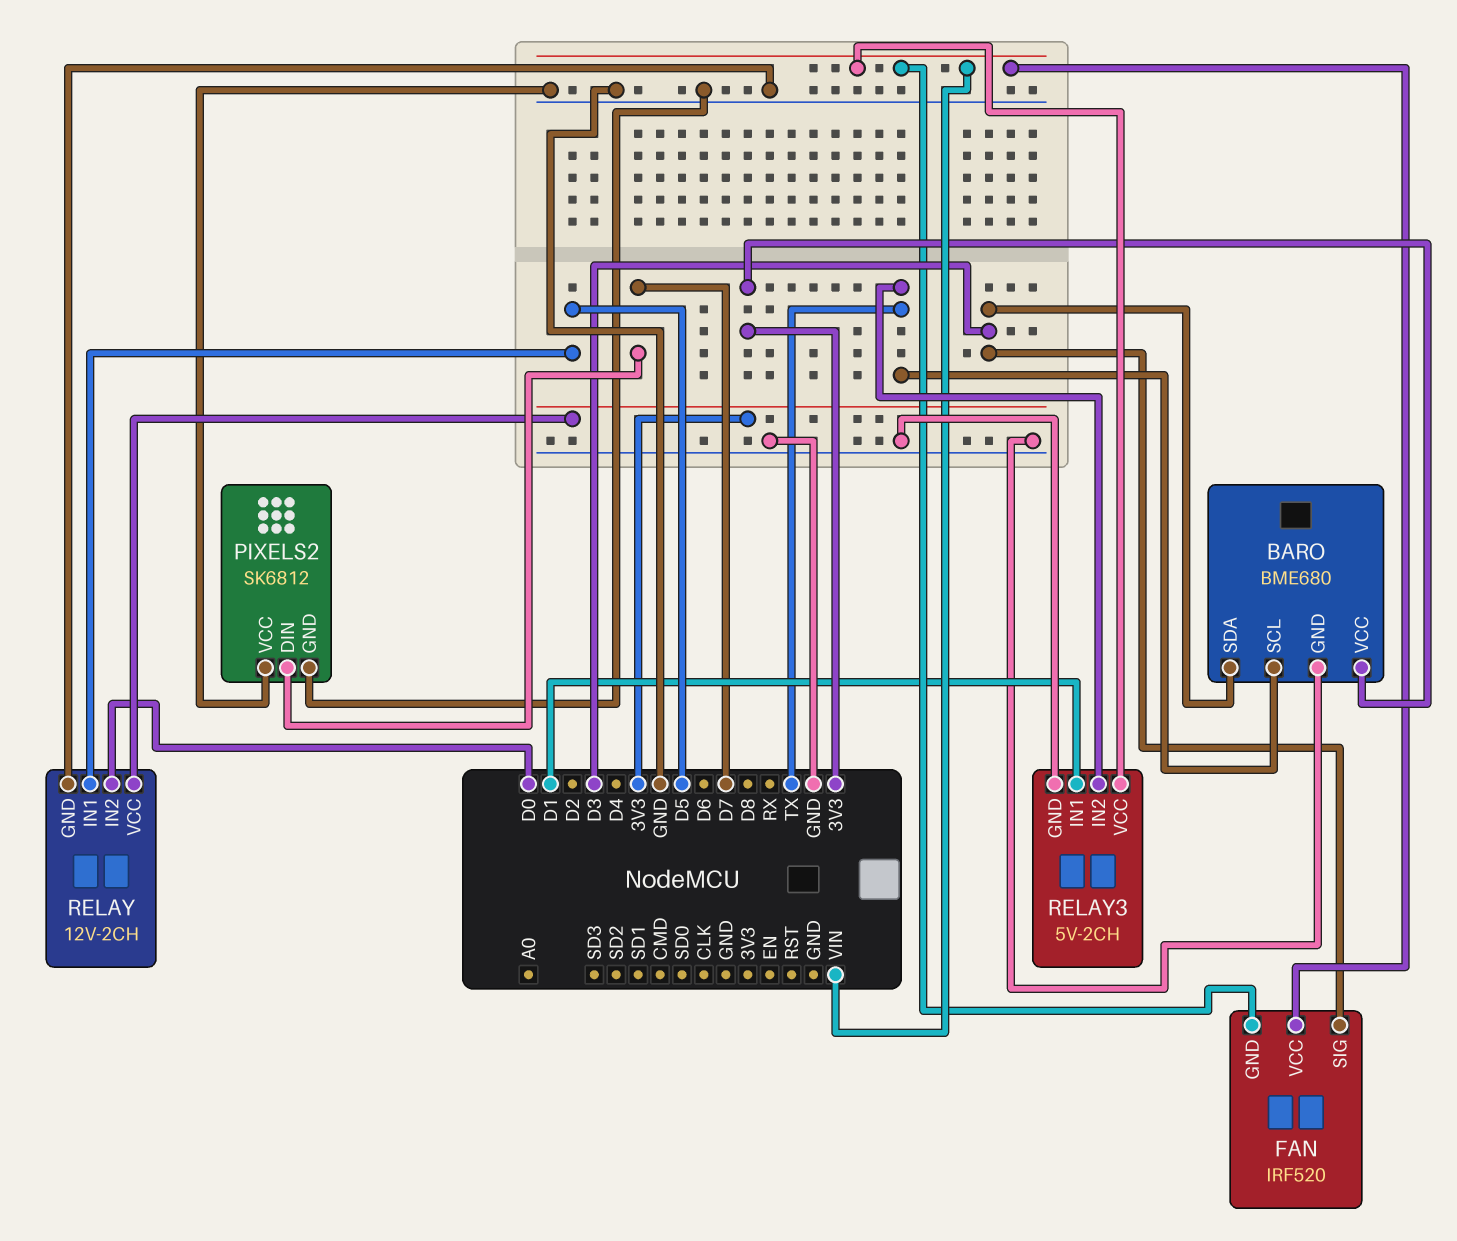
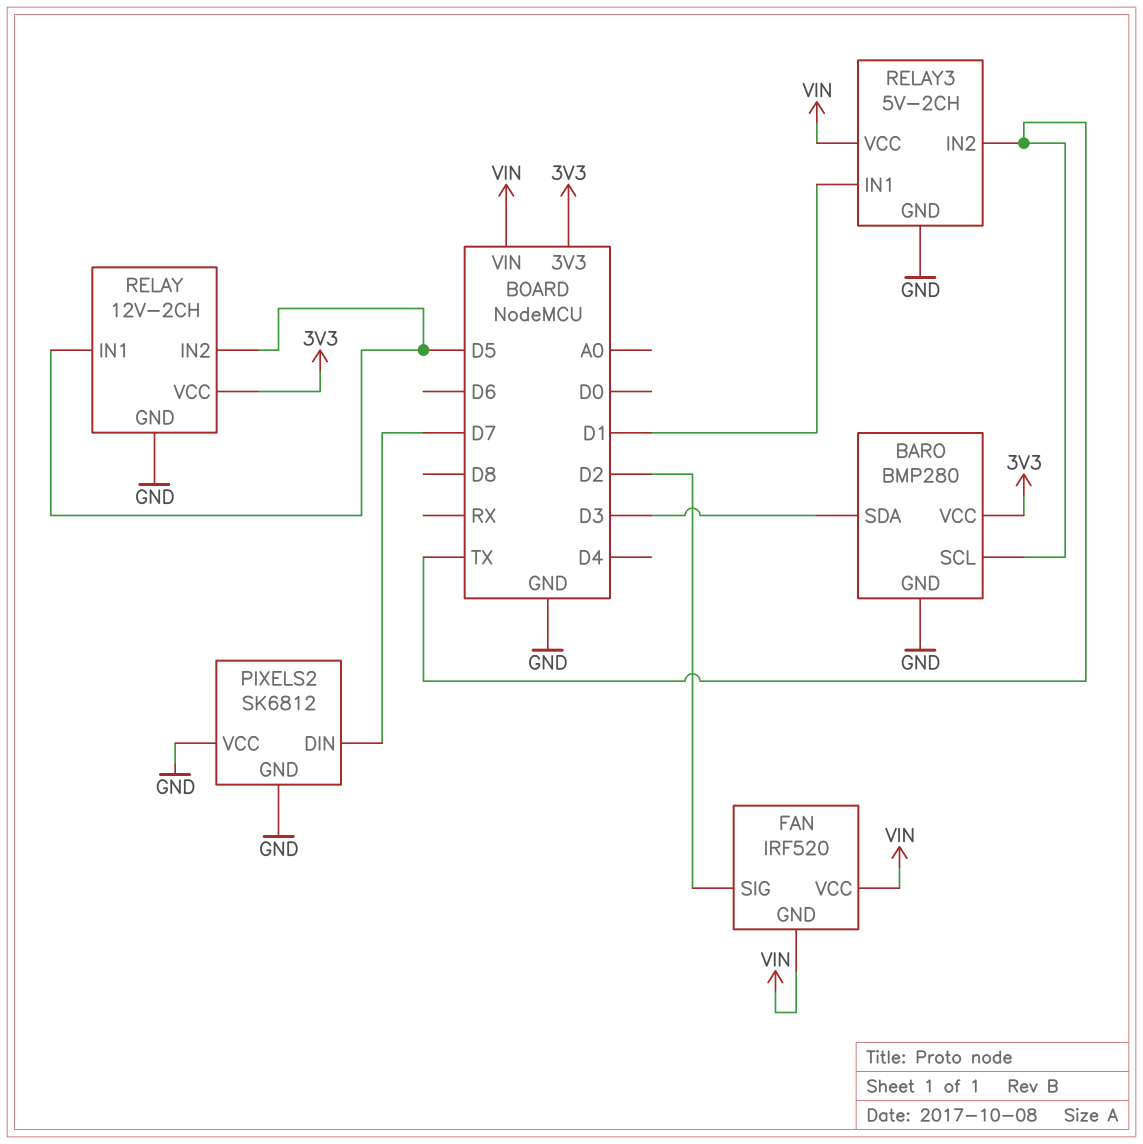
BARO: BME680 -> BMP280
FAN pin SIG: D3 -> D2
RELAY pin IN2: D0 -> D5

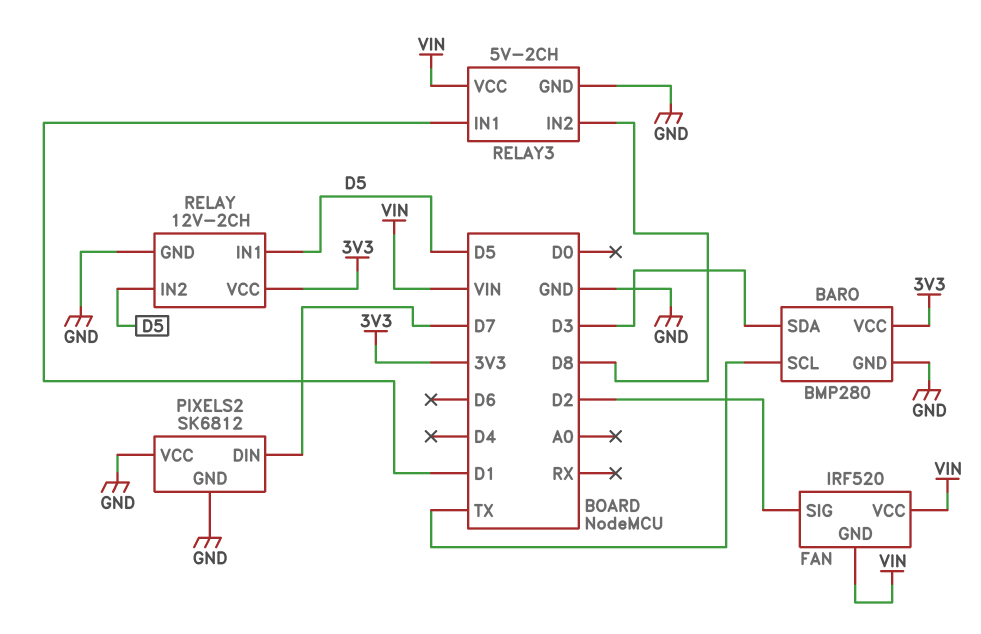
RELAY3 pin IN2: TX -> D8

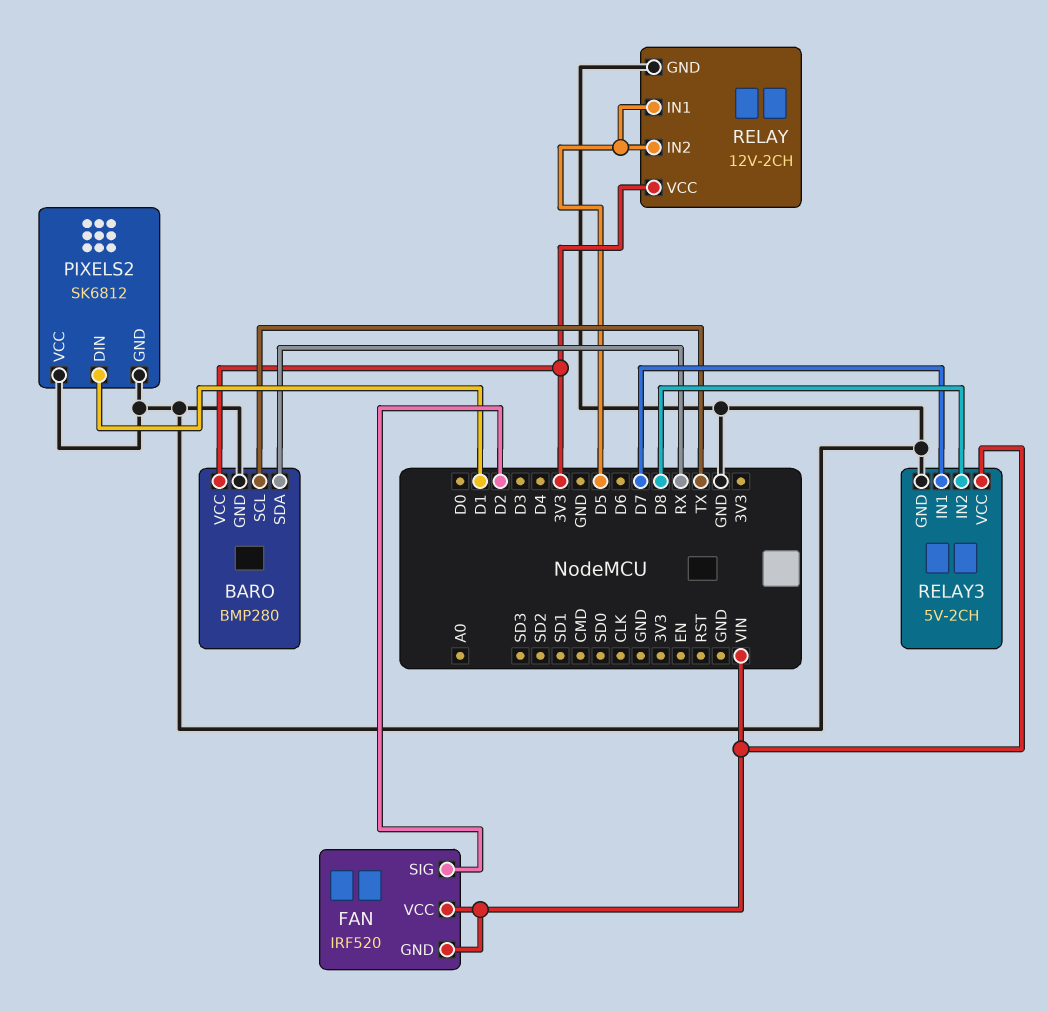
BARO pin SDA: D3 -> RX
PIXELS2 pin DIN: D7 -> D1
RELAY3 pin IN1: D1 -> D7

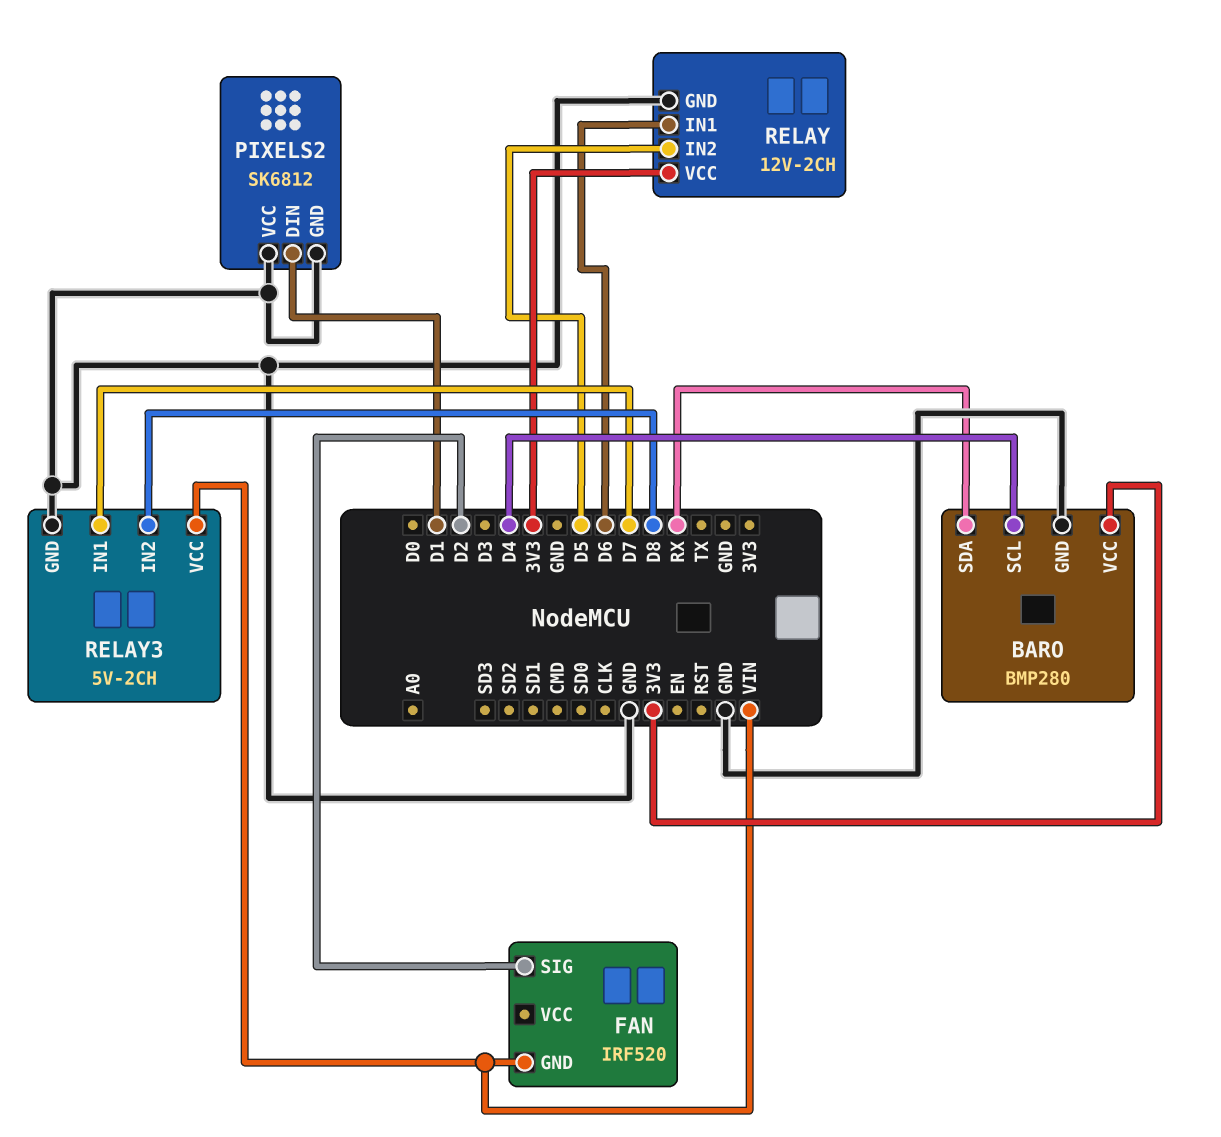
BARO pin SCL: TX -> D4
FAN pin VCC: VIN -> none
RELAY pin IN1: D5 -> D6

